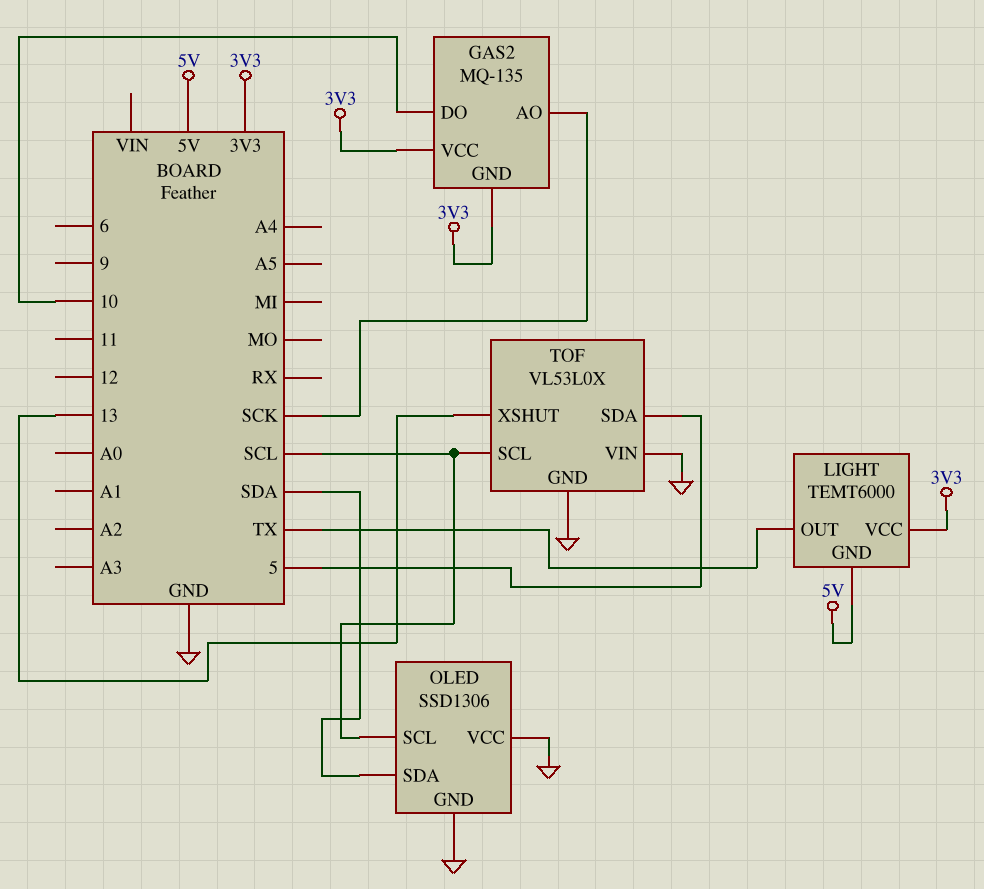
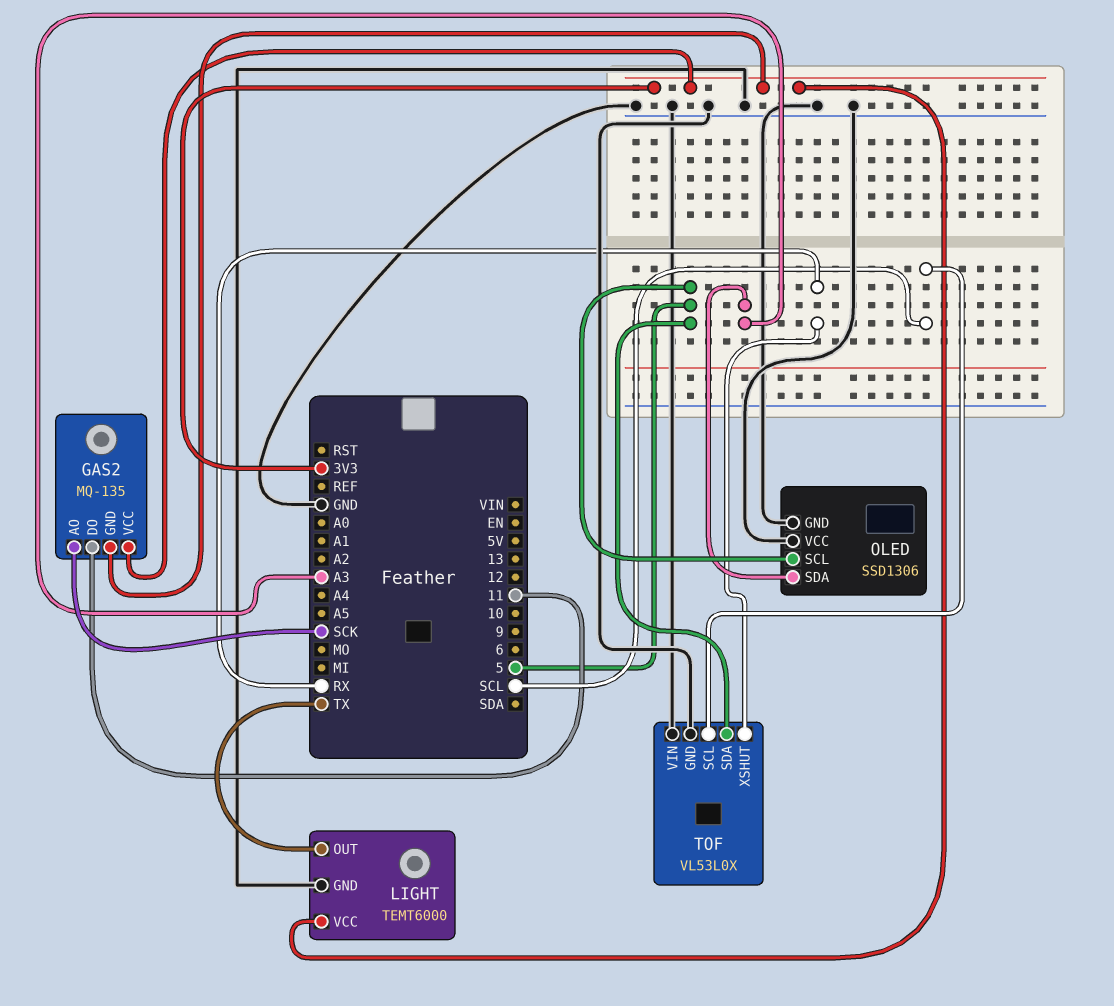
GAS2 pin DO: 10 -> 11
LIGHT pin GND: 5V -> GND
OLED pin SCL: SCL -> 5
OLED pin SDA: SDA -> A3
TOF pin XSHUT: 13 -> RX

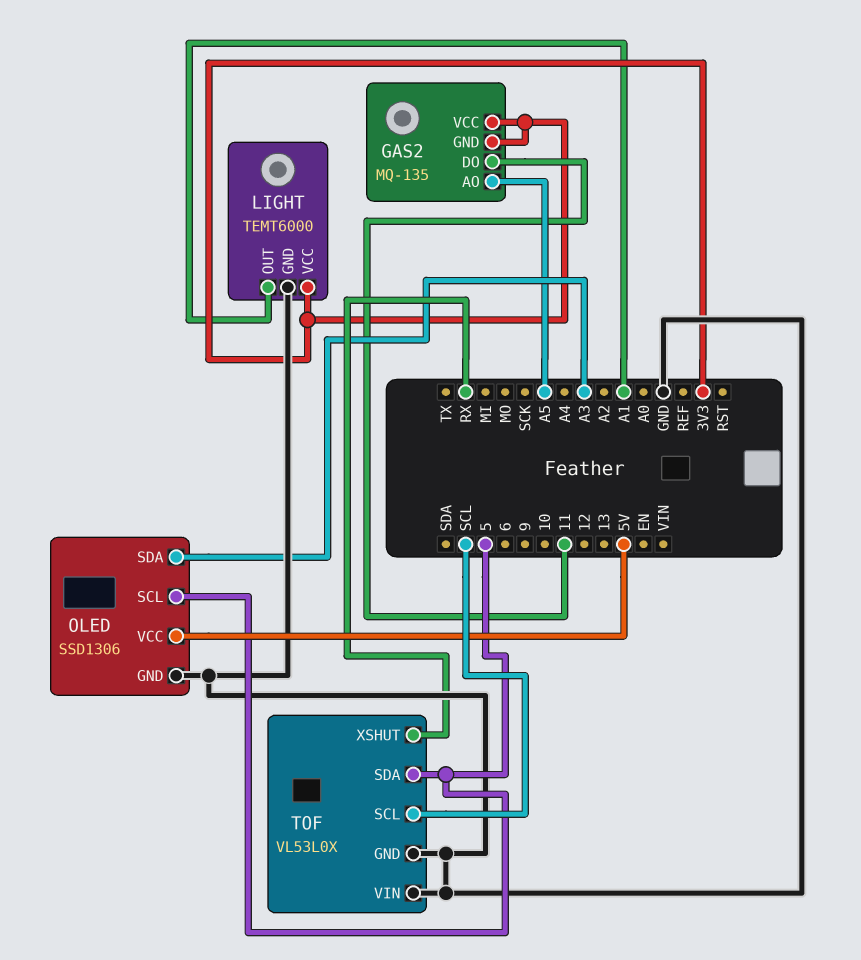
GAS2 pin AO: SCK -> A5
LIGHT pin OUT: TX -> A1
OLED pin VCC: GND -> 5V

